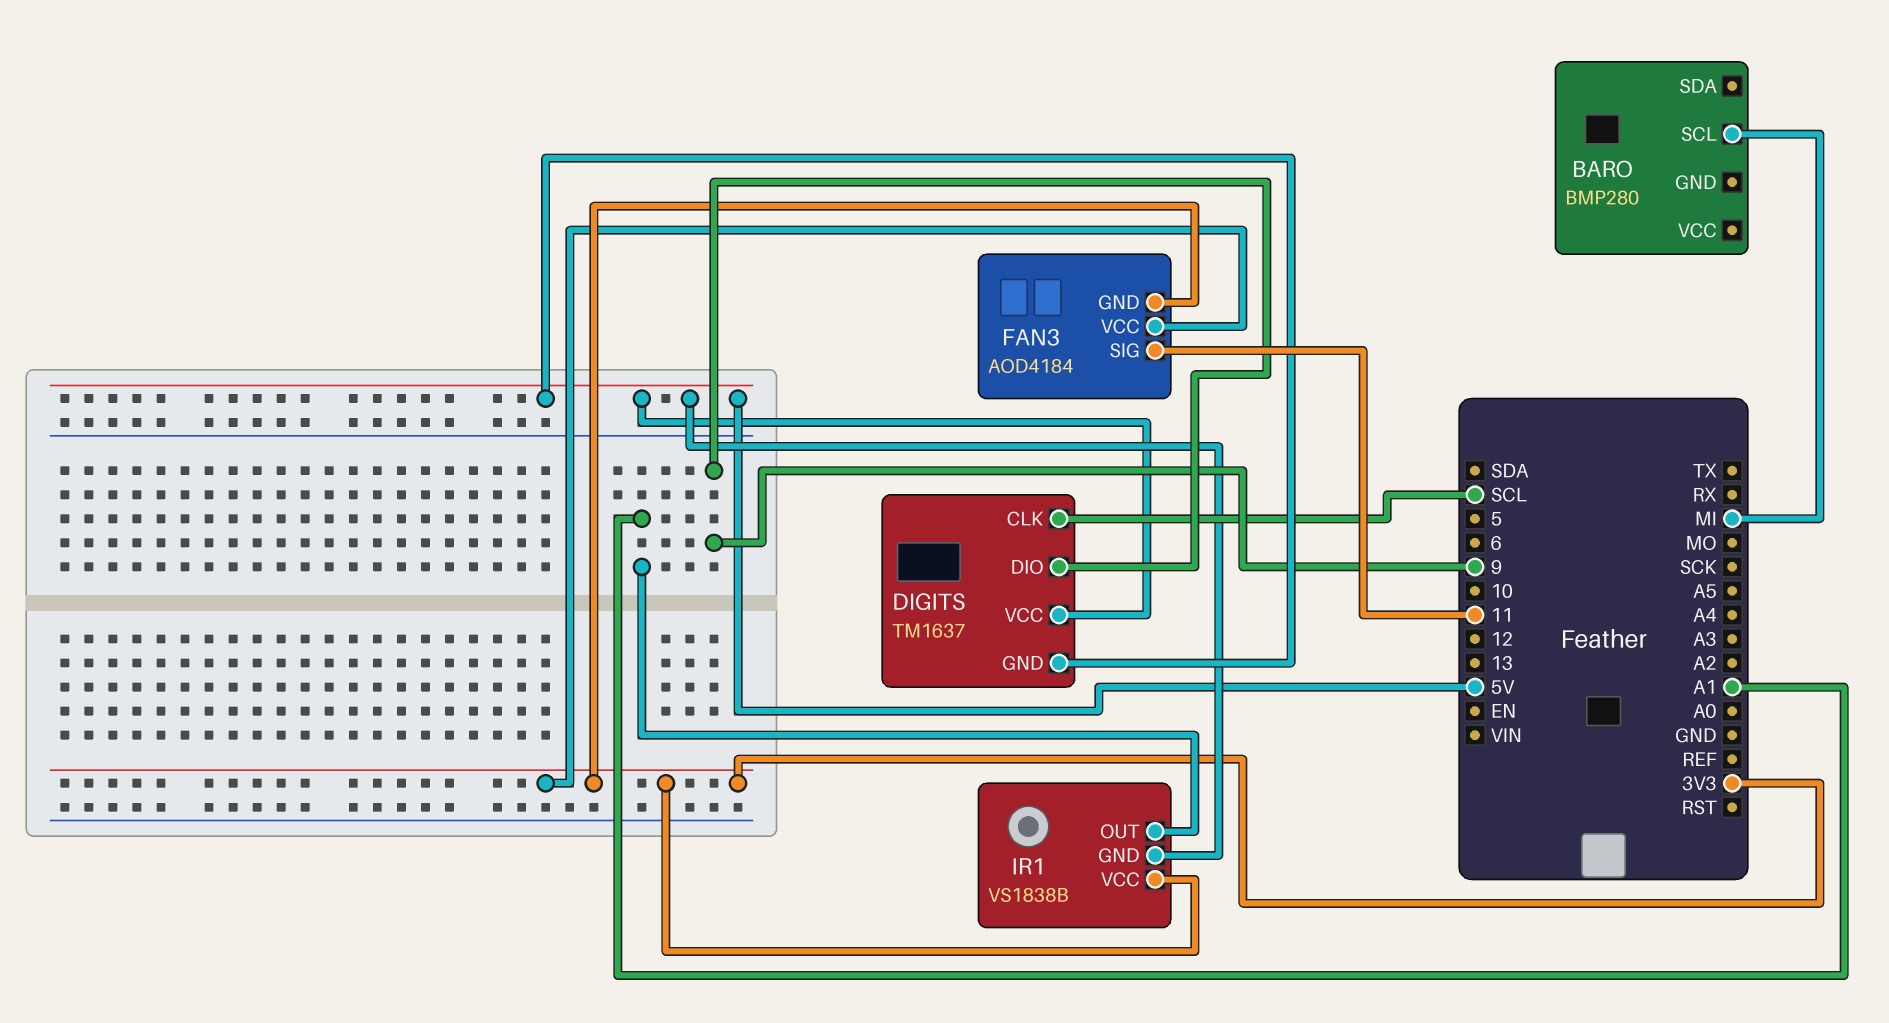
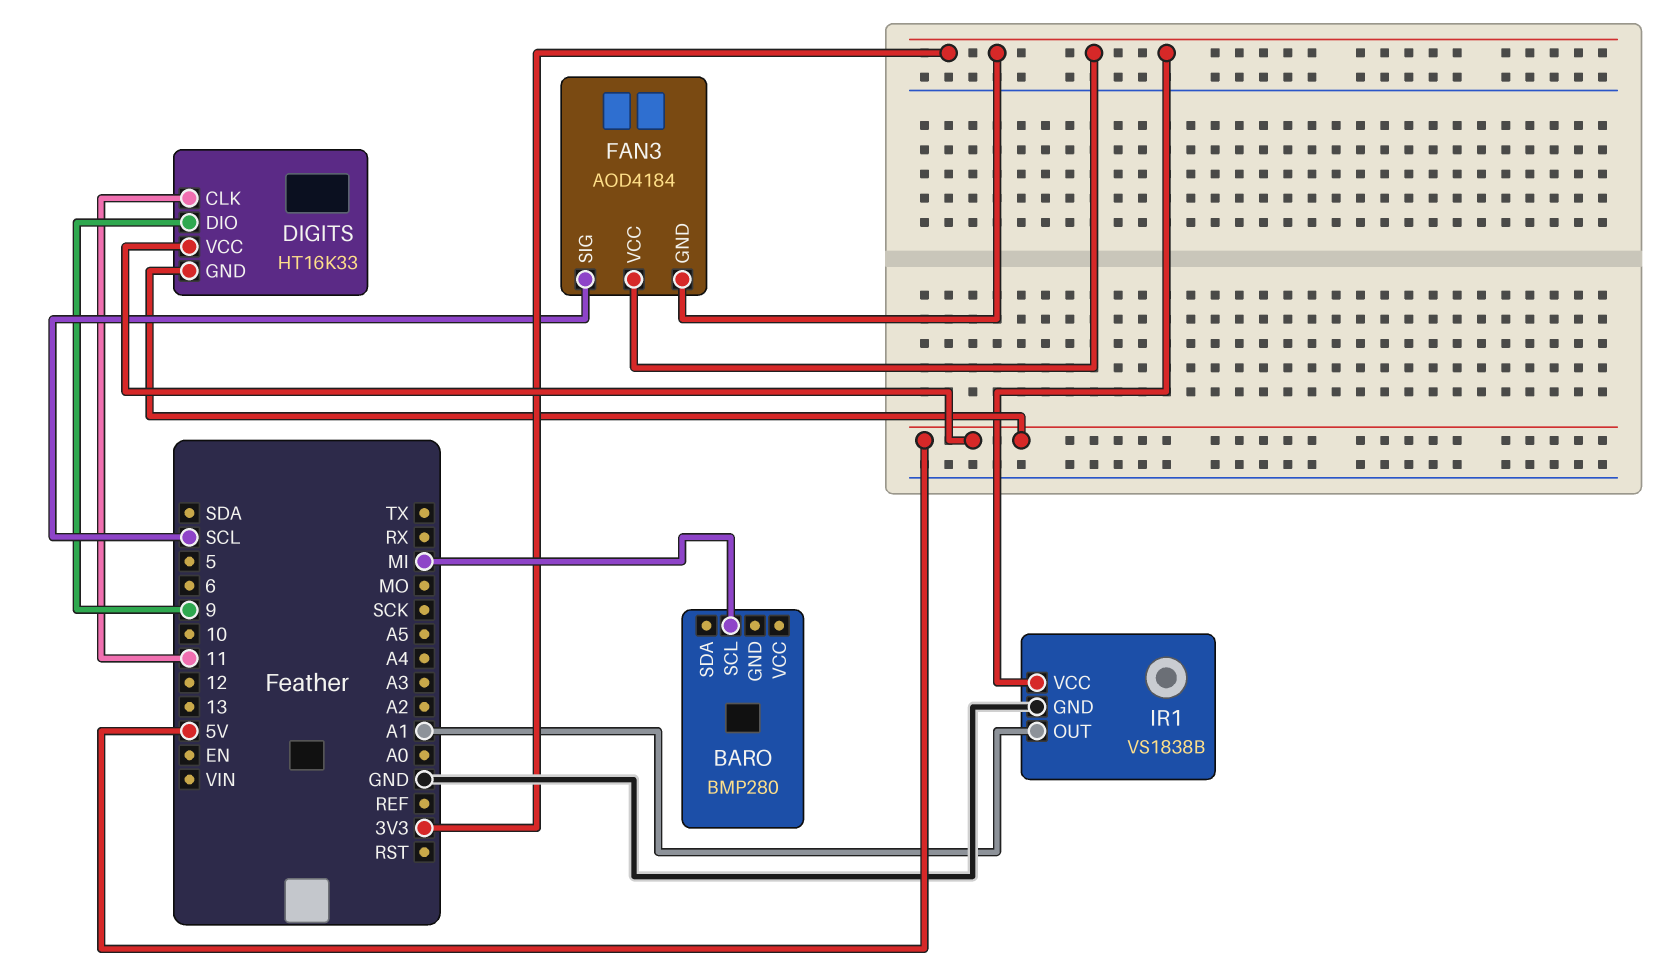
DIGITS: TM1637 -> HT16K33
DIGITS pin CLK: SCL -> 11
FAN3 pin SIG: 11 -> SCL
IR1 pin GND: 5V -> GND

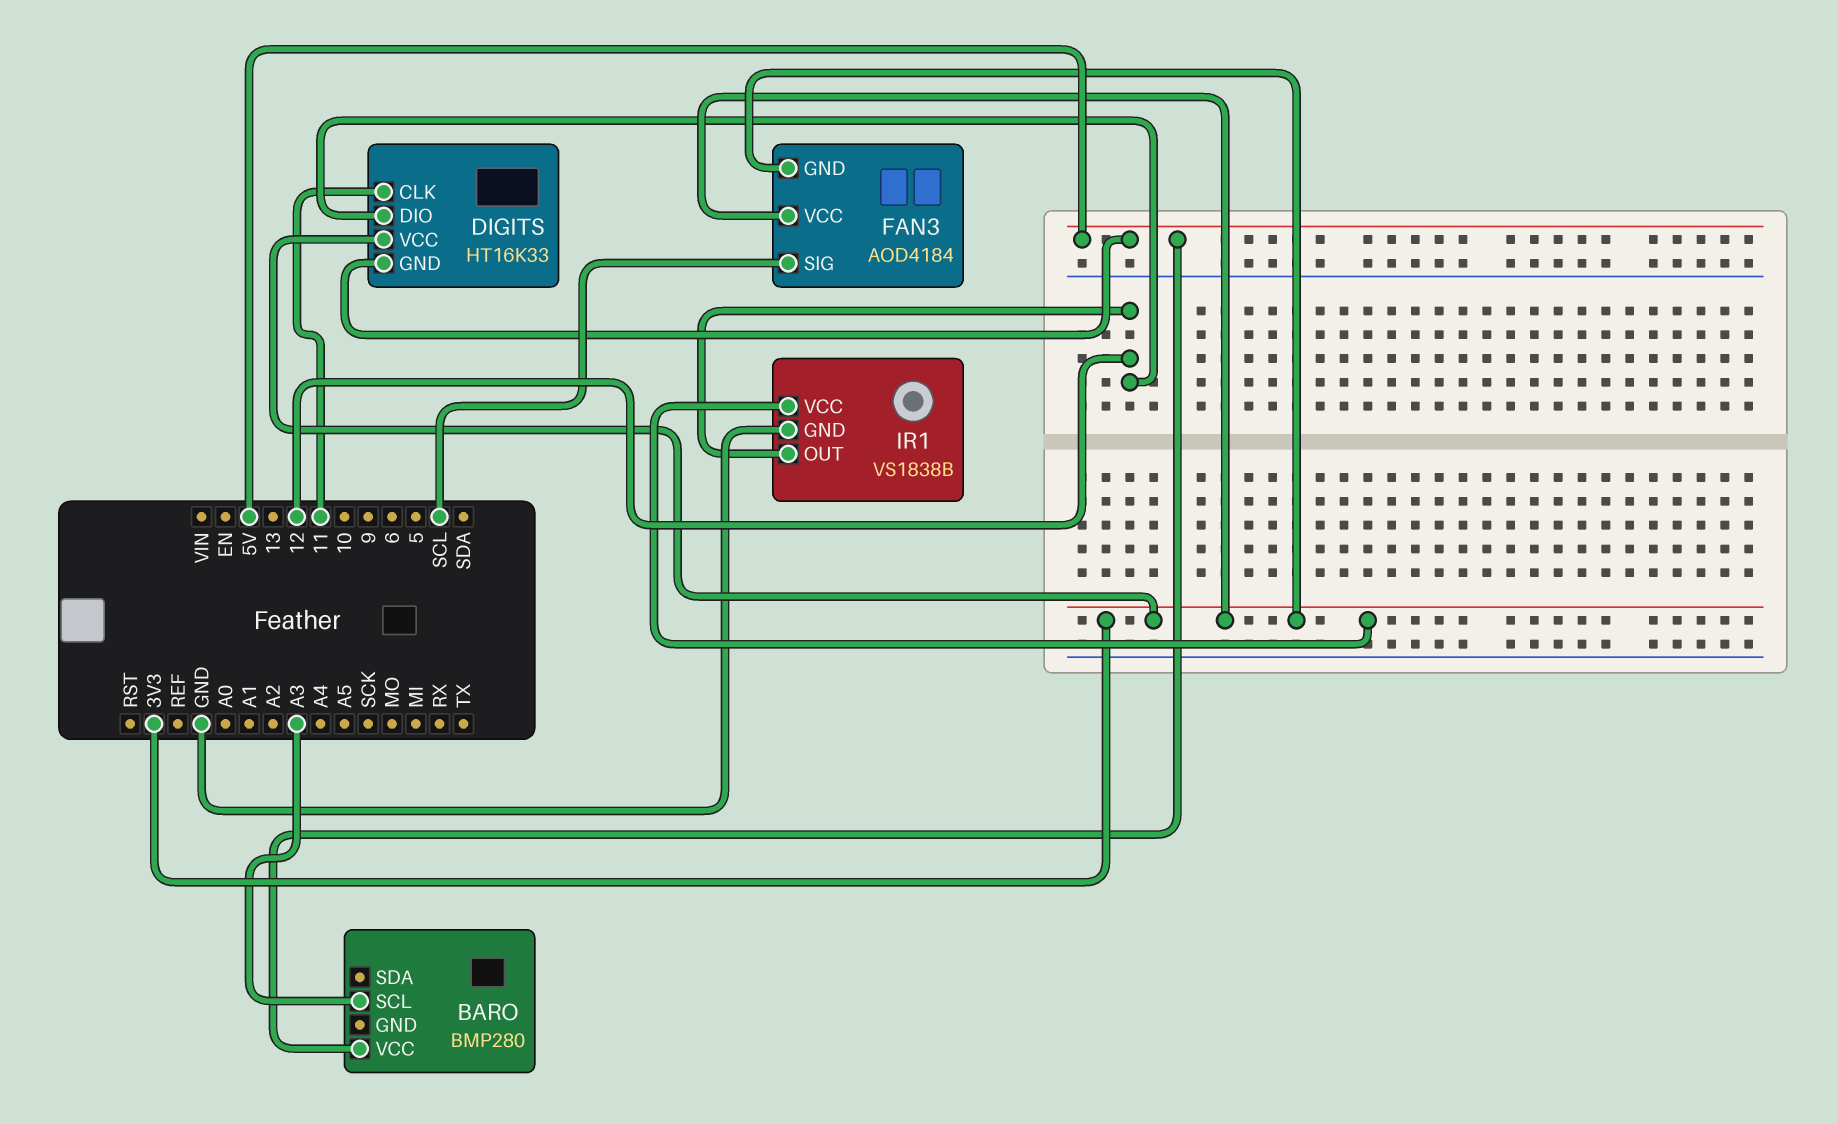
BARO pin SCL: MI -> A3
BARO pin VCC: none -> 5V
DIGITS pin DIO: 9 -> 12
DIGITS pin VCC: 5V -> 3V3
IR1 pin OUT: A1 -> 12

